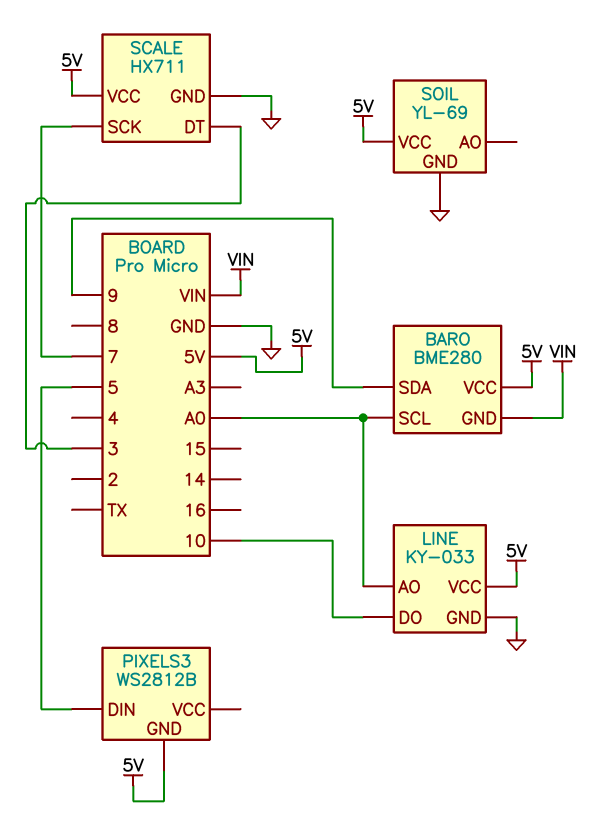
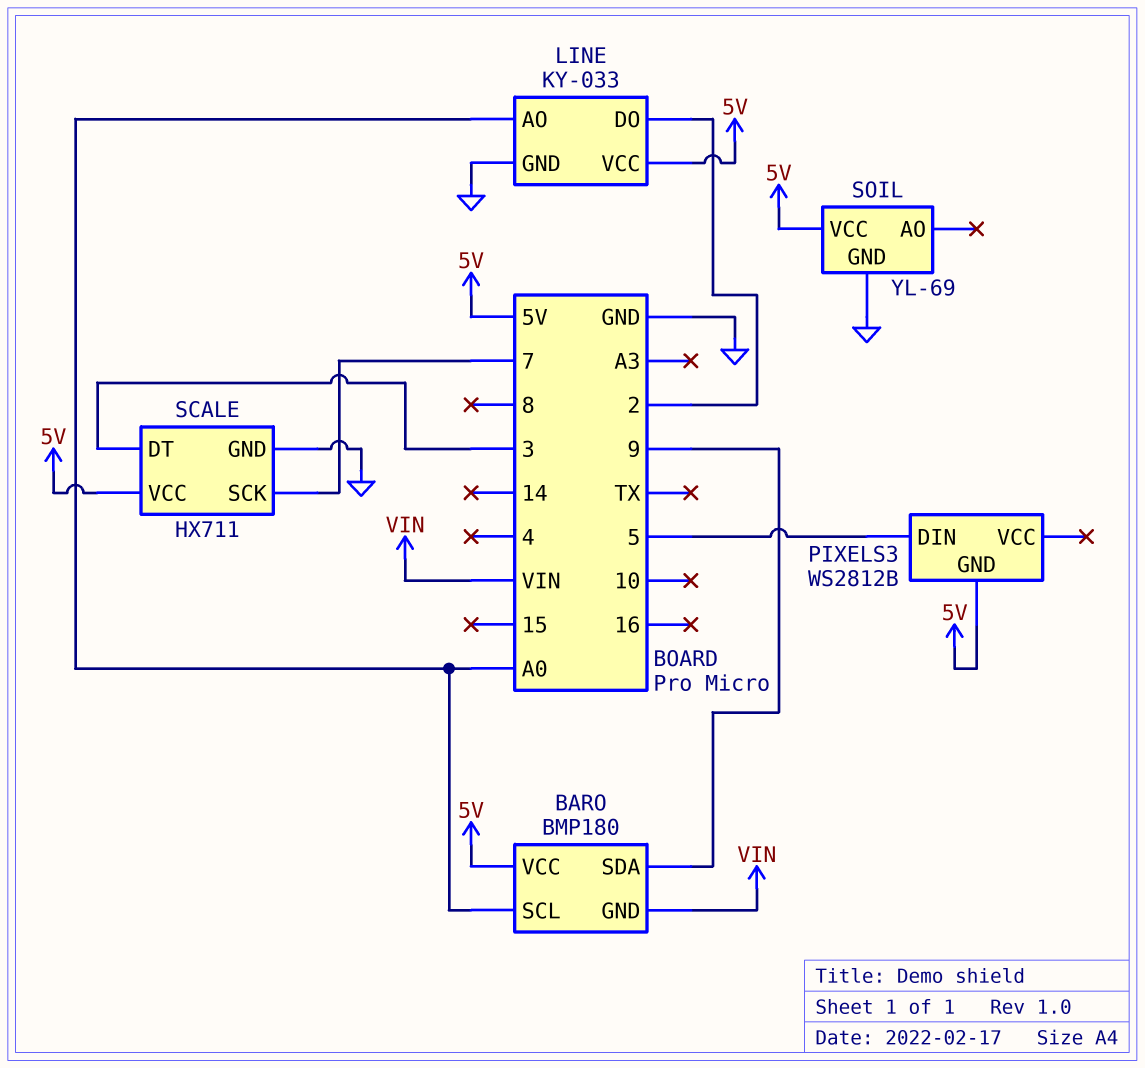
BARO: BME280 -> BMP180
LINE pin DO: 10 -> 2

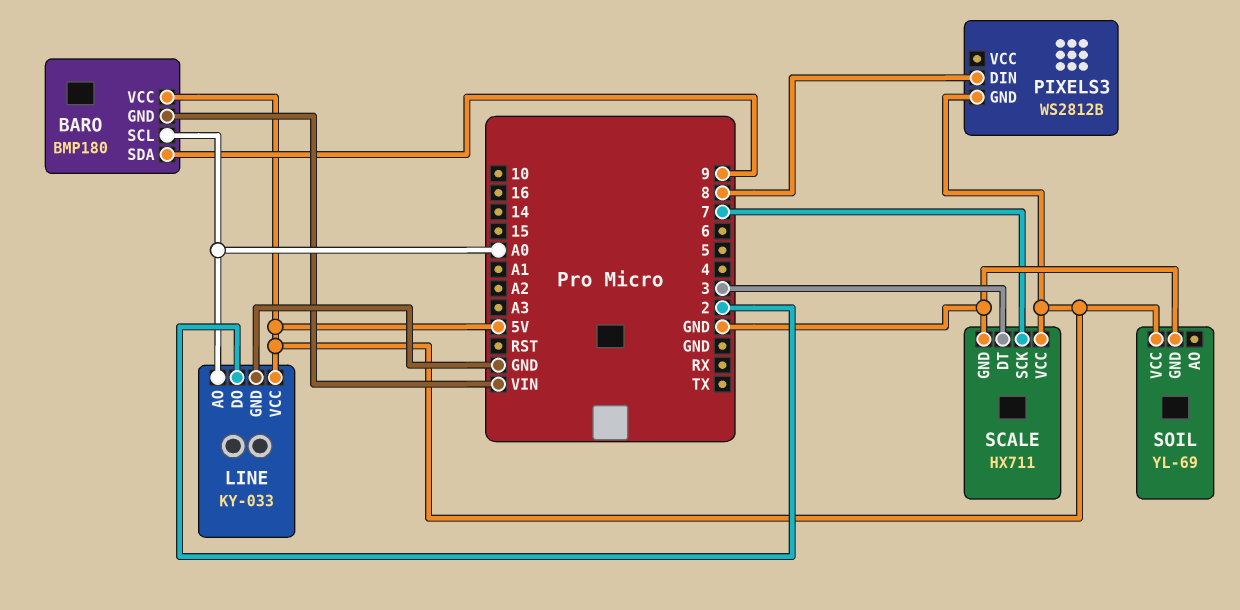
PIXELS3 pin DIN: 5 -> 8

